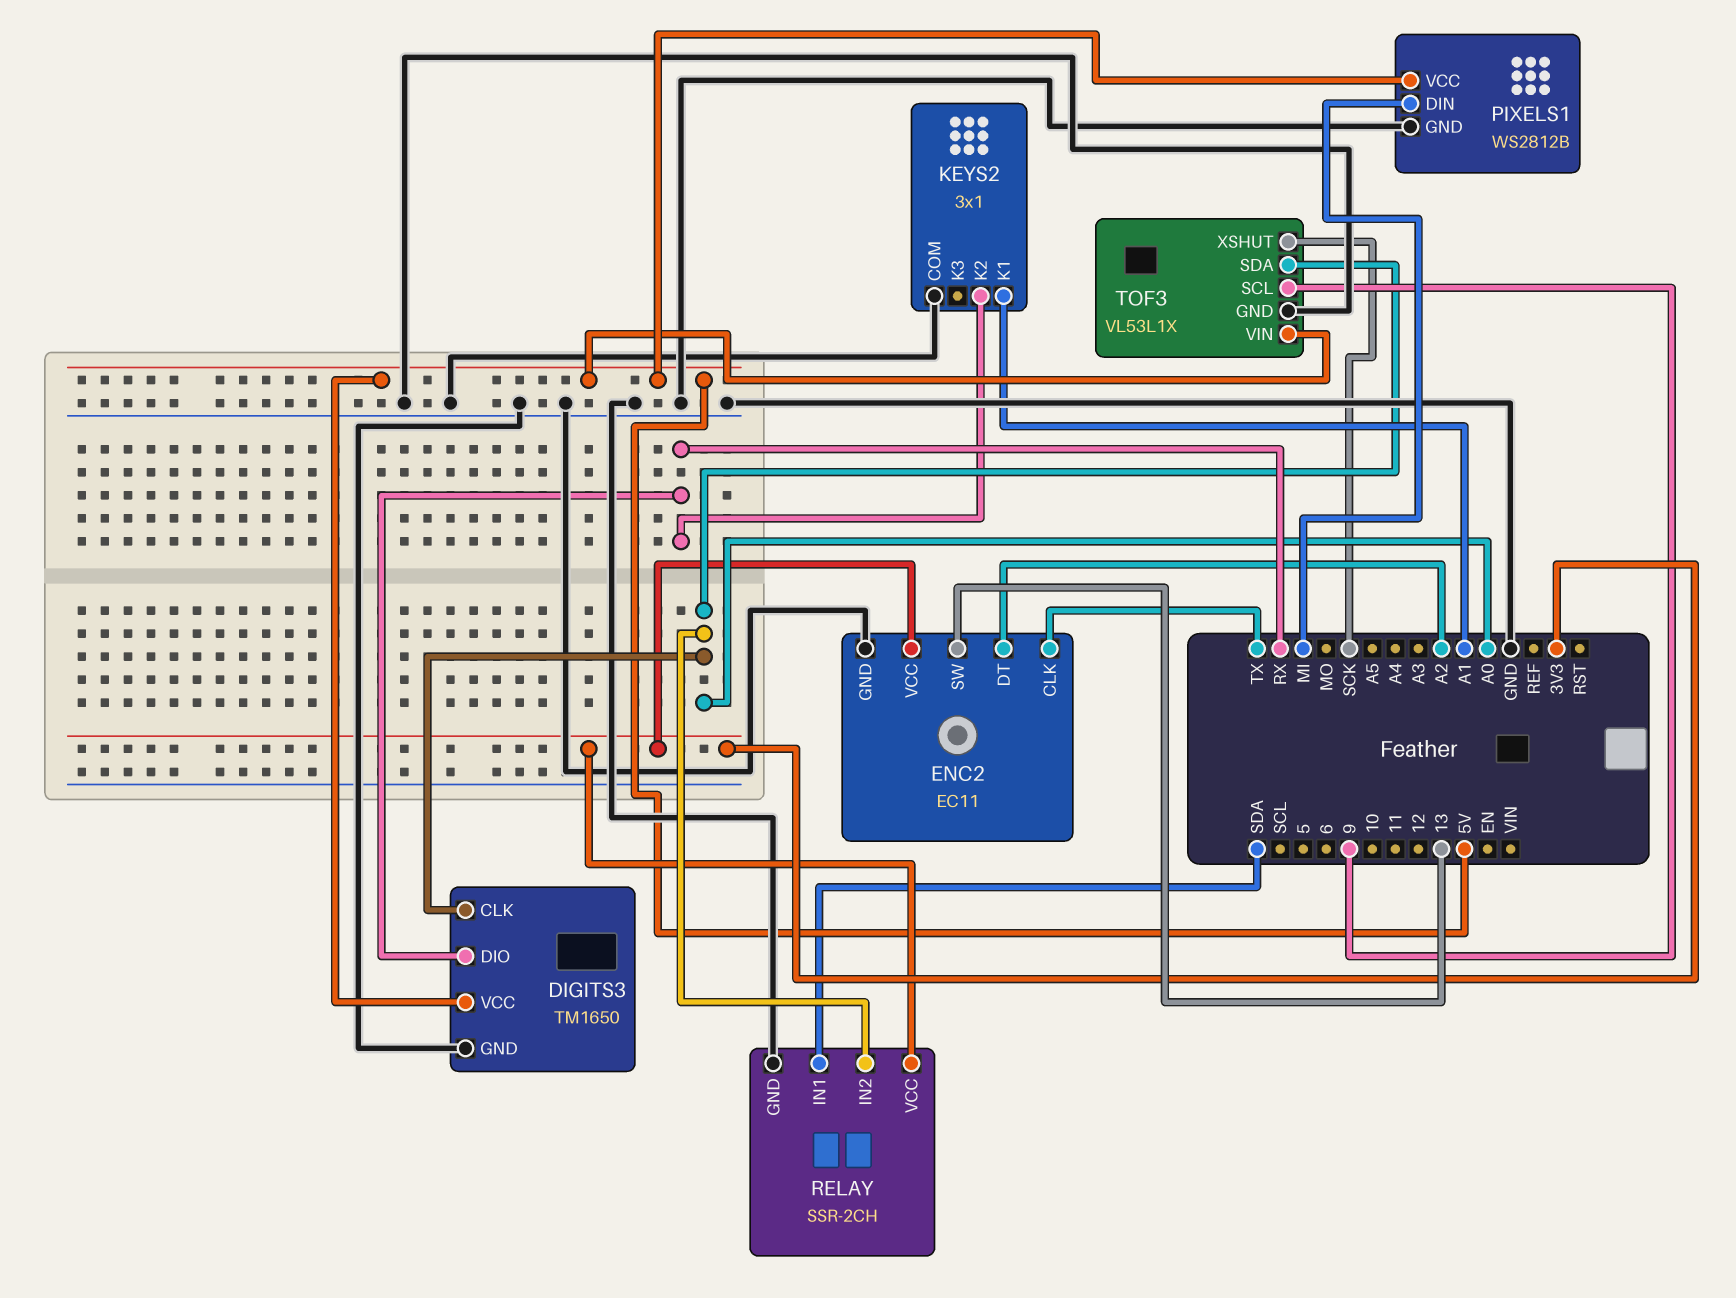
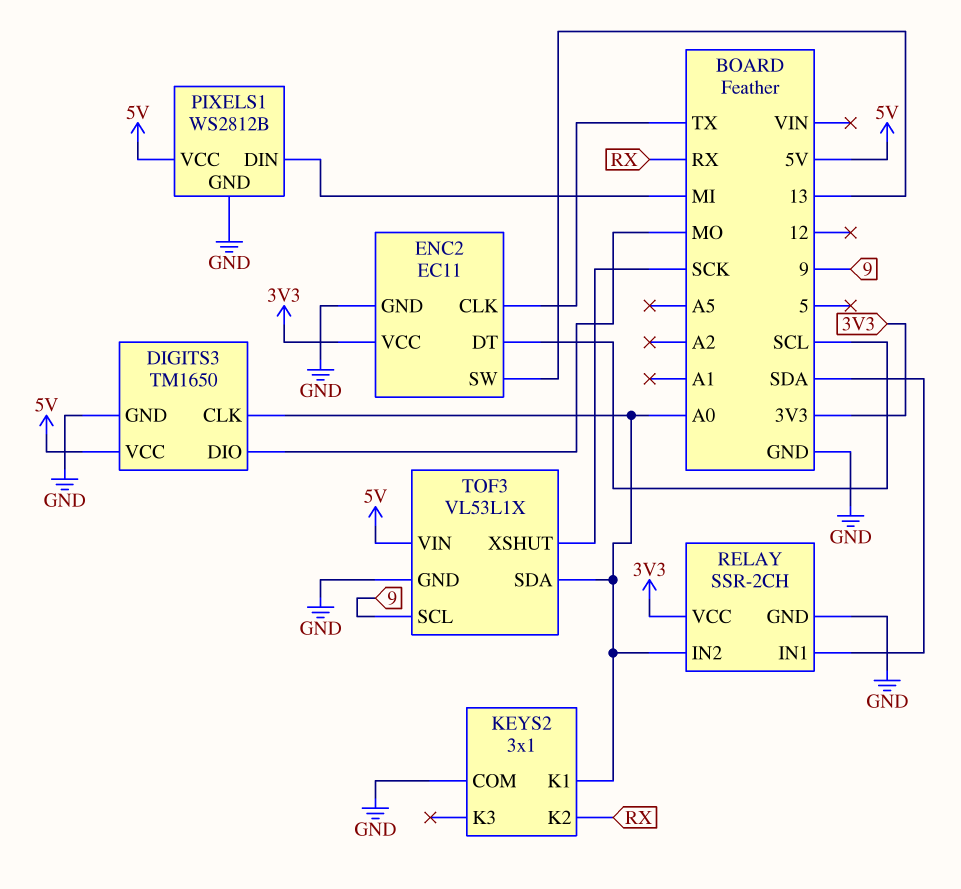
DIGITS3 pin DIO: RX -> MO
ENC2 pin DT: A2 -> SCL
KEYS2 pin K1: A1 -> A0

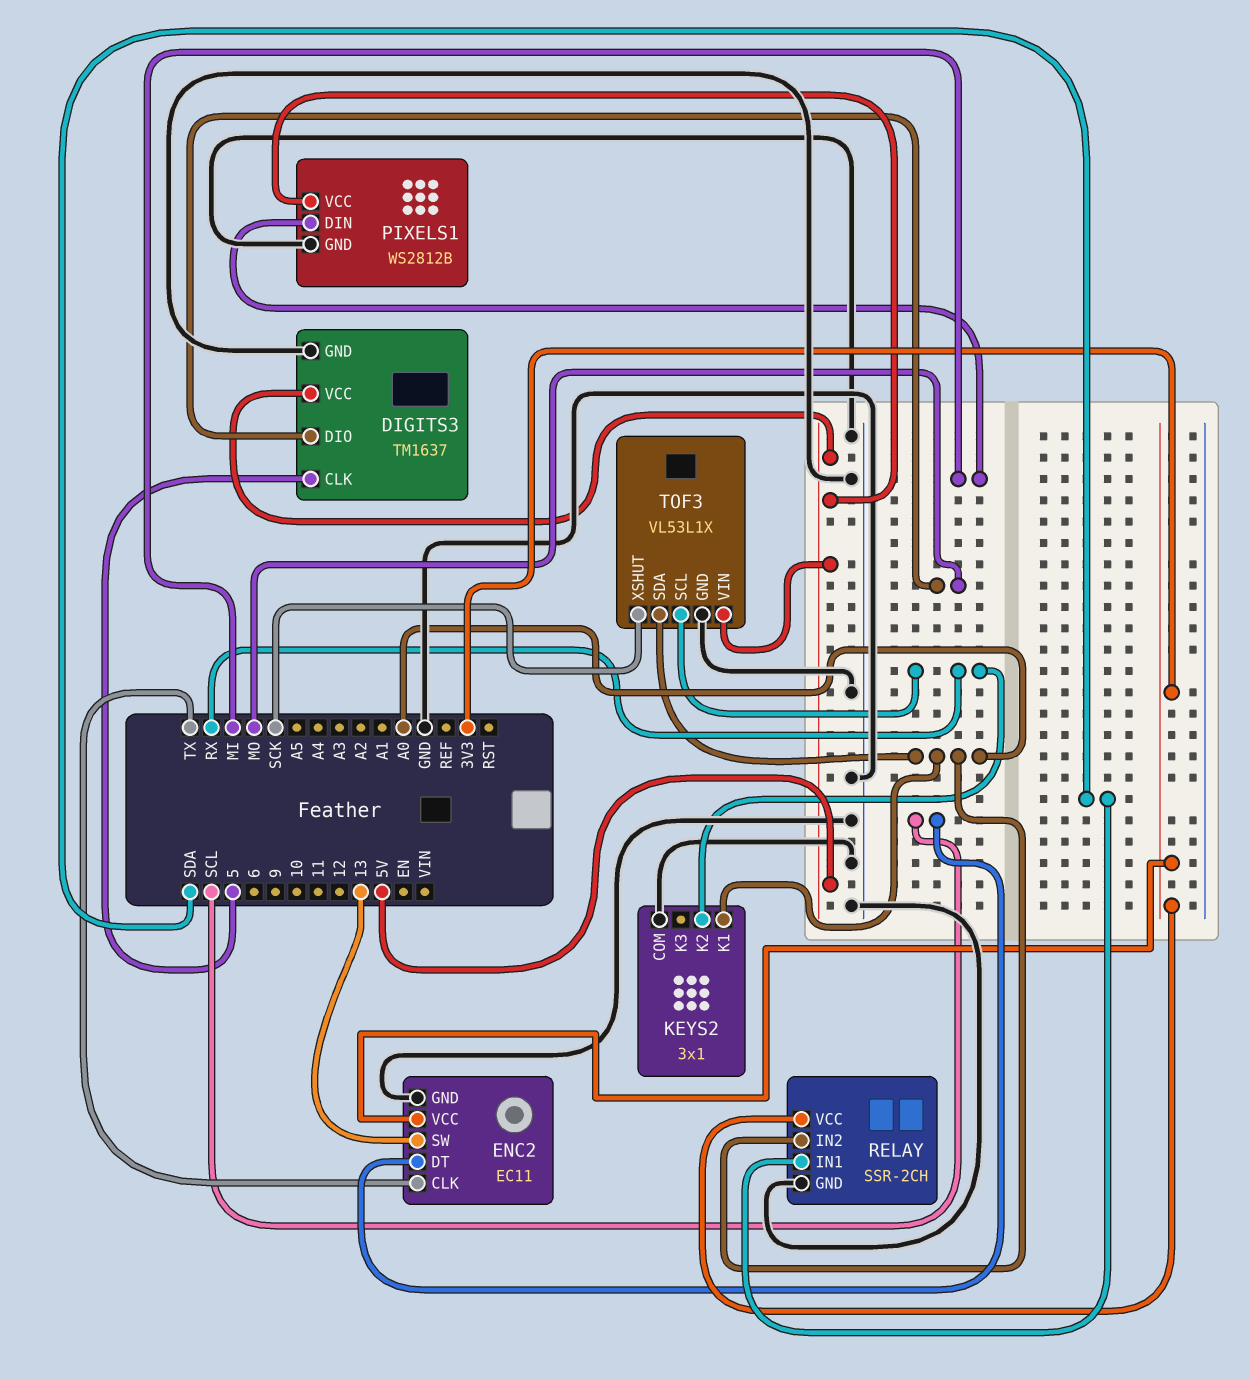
DIGITS3: TM1650 -> TM1637
DIGITS3 pin CLK: A0 -> 5
TOF3 pin SCL: 9 -> RX

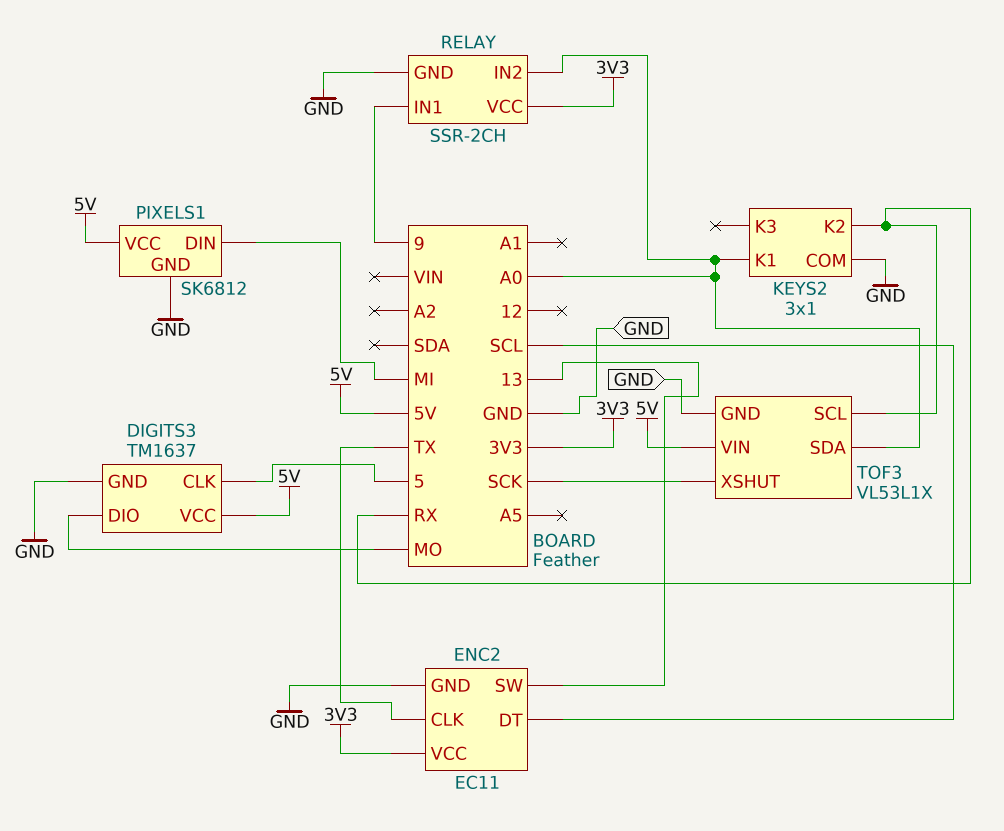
PIXELS1: WS2812B -> SK6812
RELAY pin IN1: SDA -> 9

